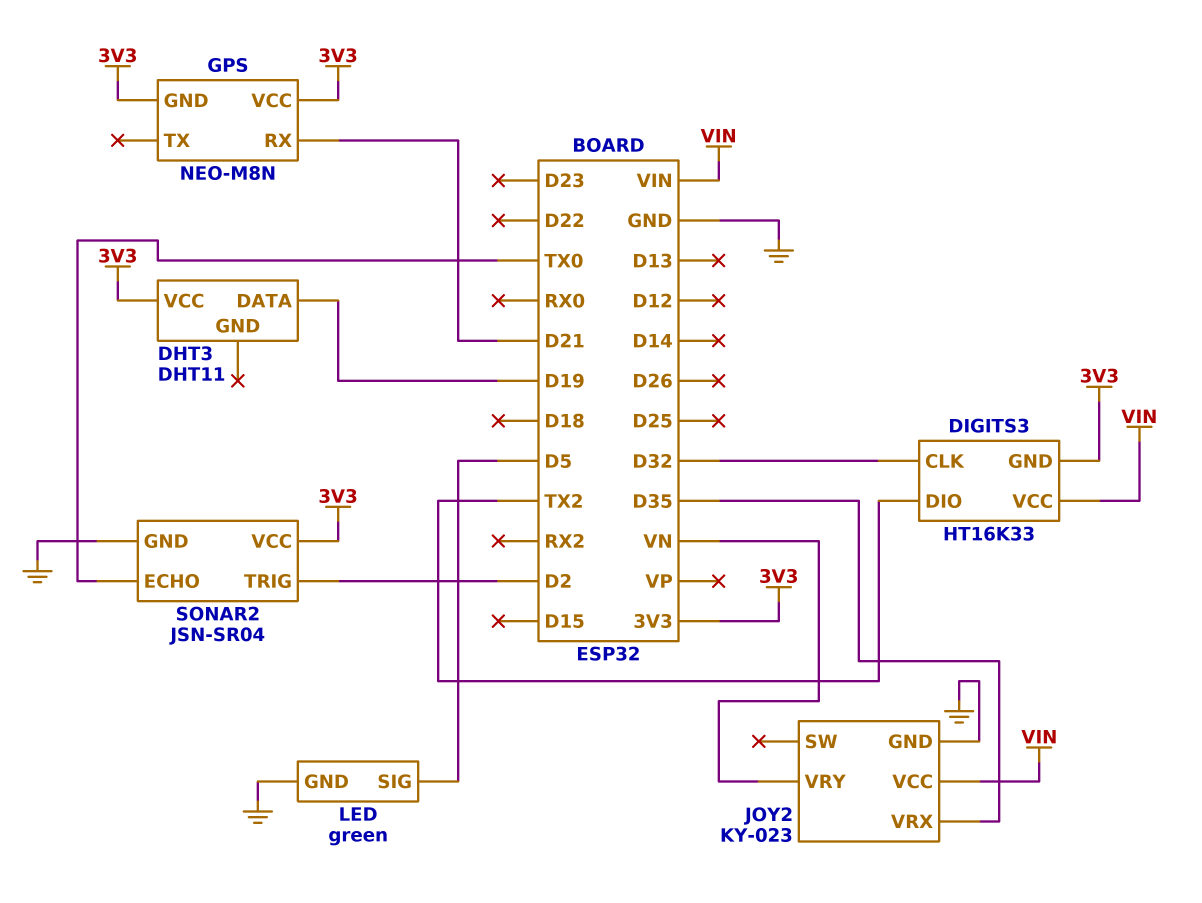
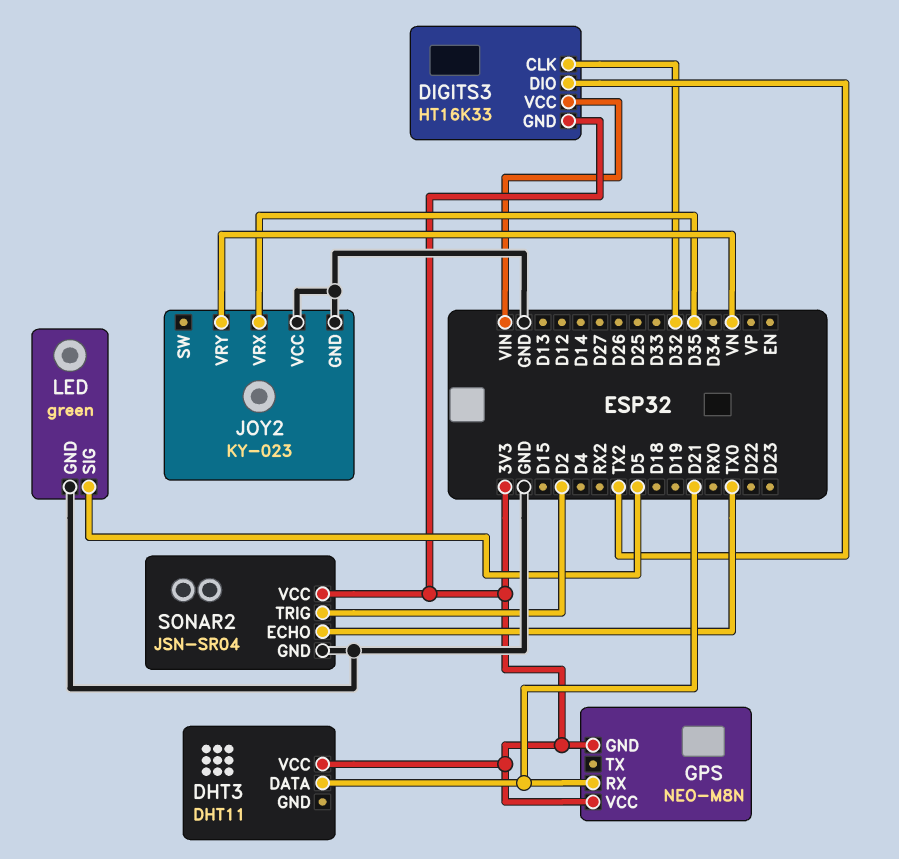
DHT3 pin DATA: D19 -> D21
JOY2 pin VCC: VIN -> GND

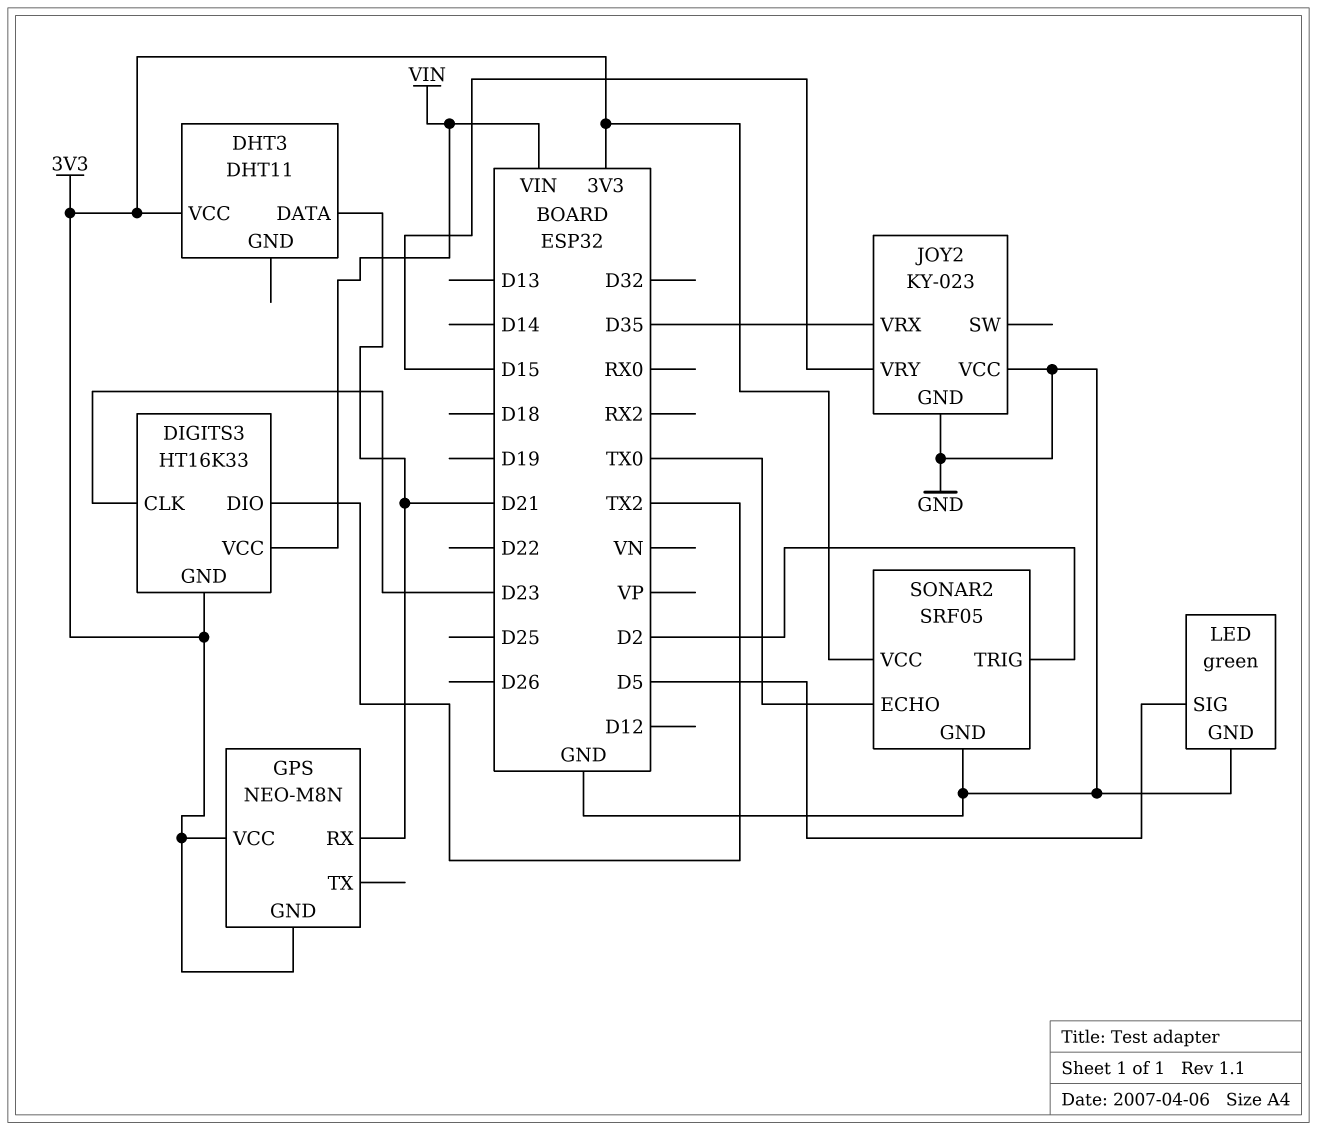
DIGITS3 pin CLK: D32 -> D23
JOY2 pin VRY: VN -> D15
SONAR2: JSN-SR04 -> SRF05

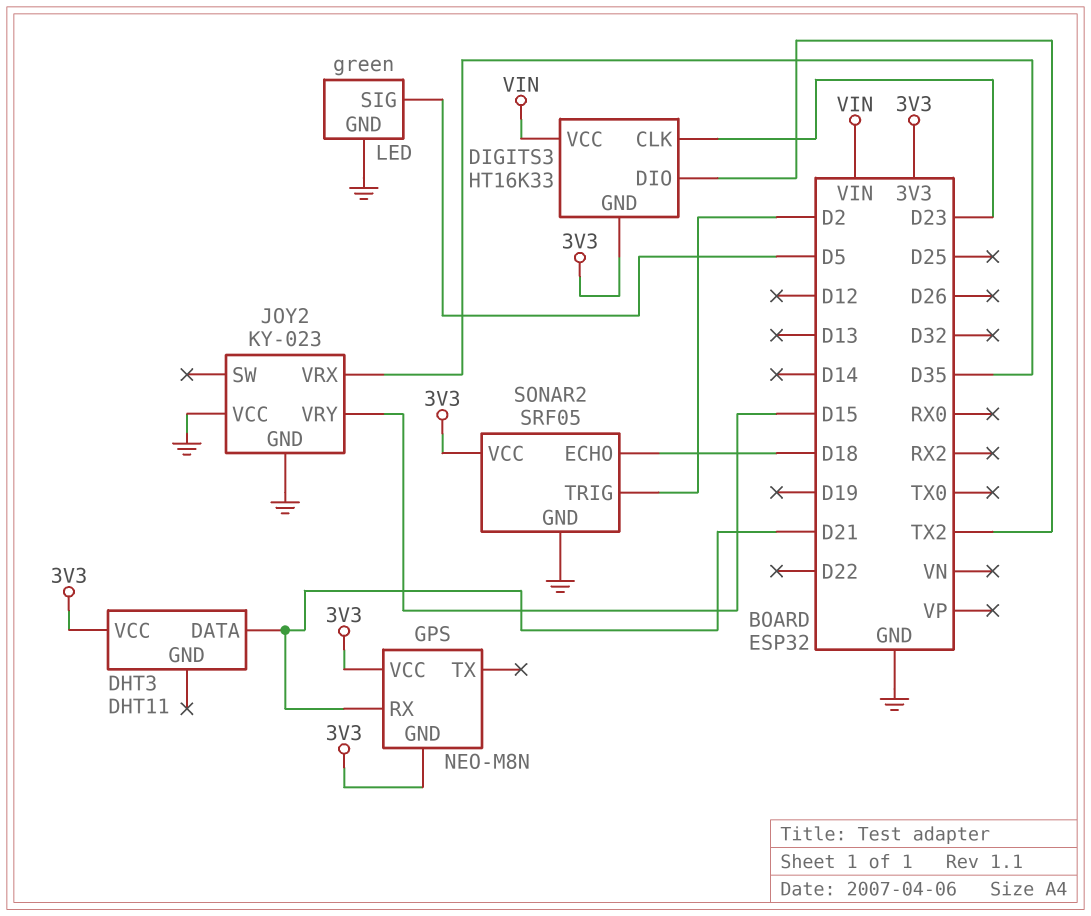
SONAR2 pin ECHO: TX0 -> D18

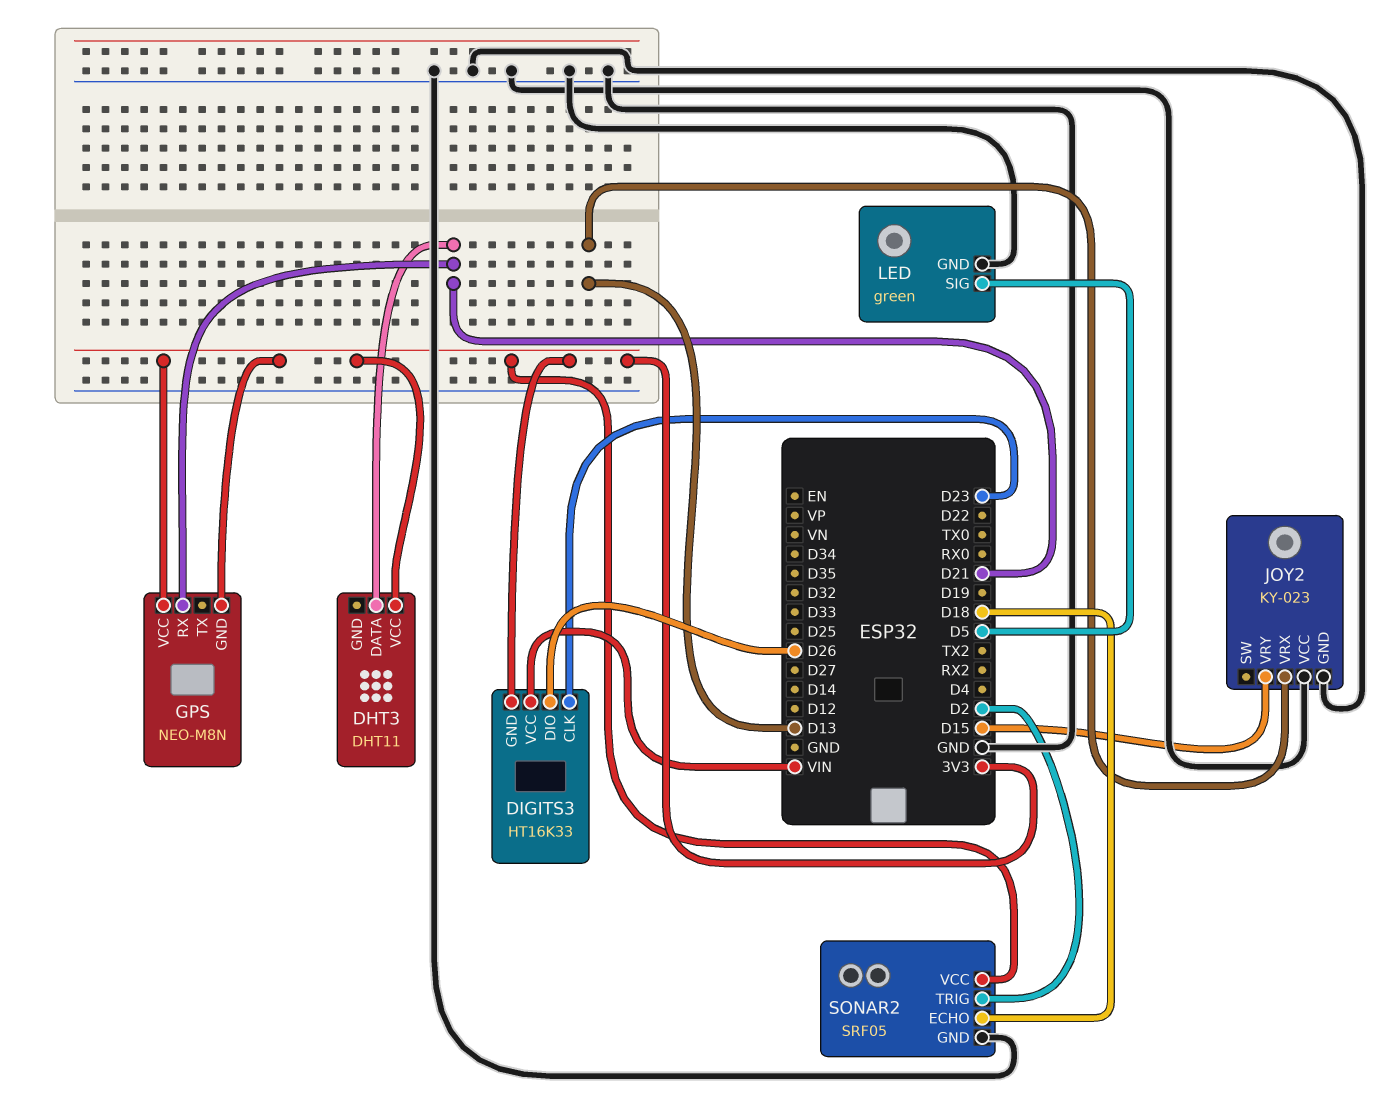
DIGITS3 pin DIO: TX2 -> D26
JOY2 pin VRX: D35 -> D13

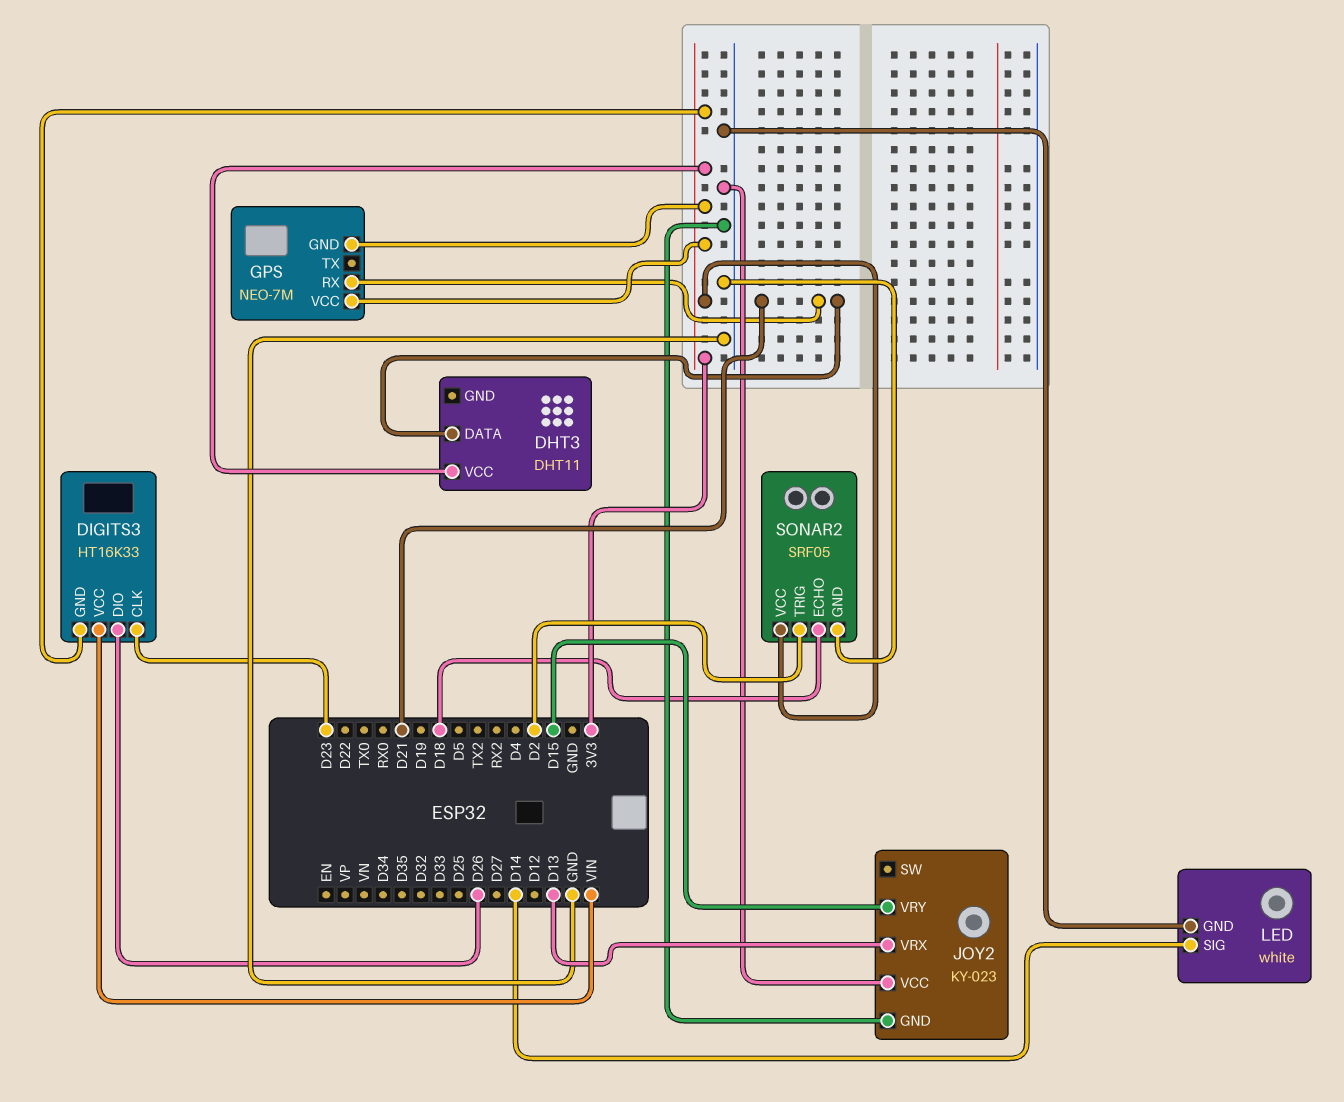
GPS: NEO-M8N -> NEO-7M
LED: green -> white
LED pin SIG: D5 -> D14

